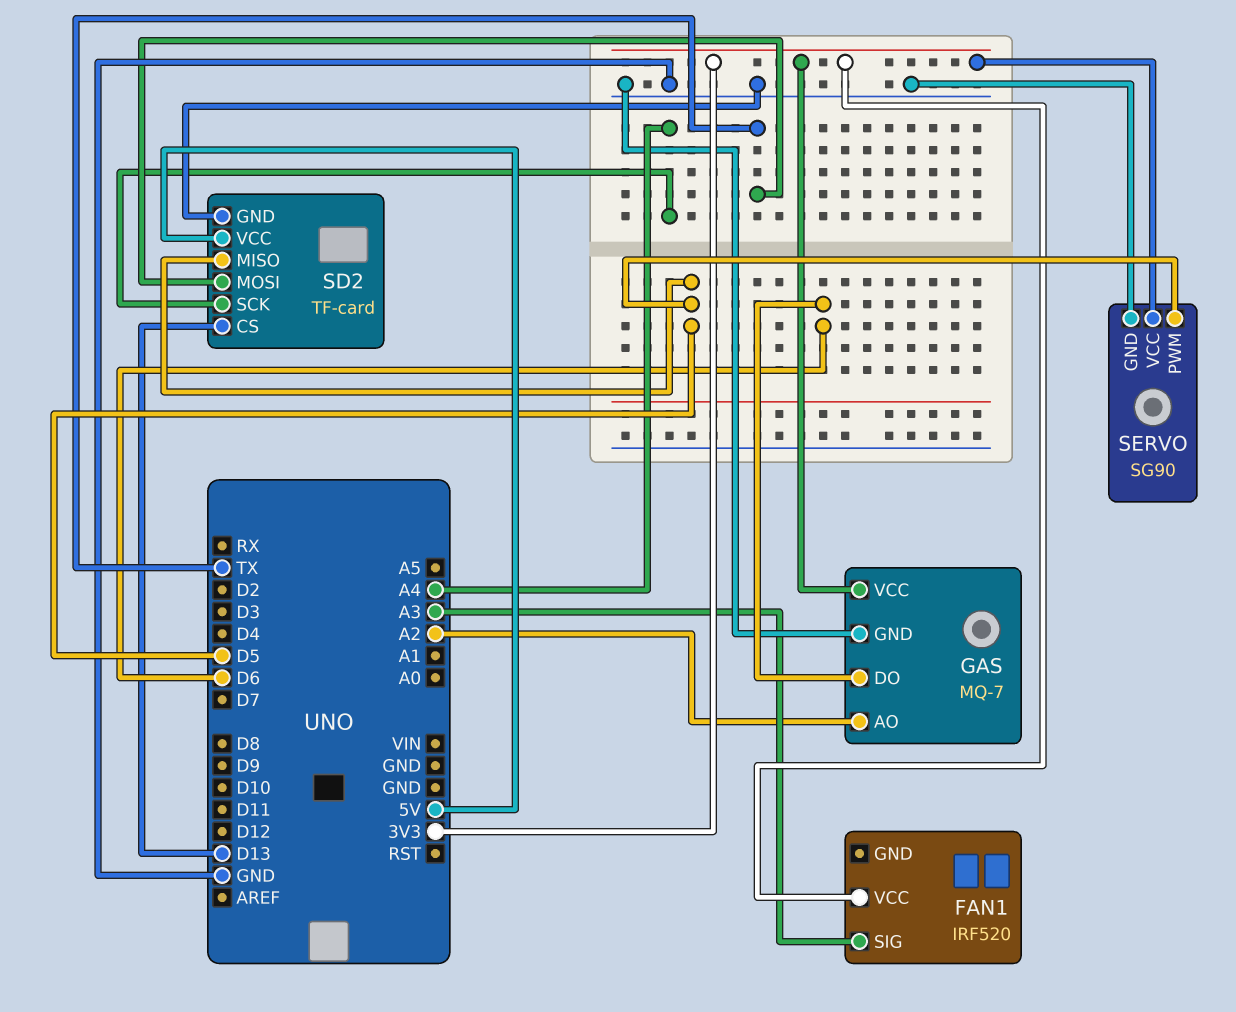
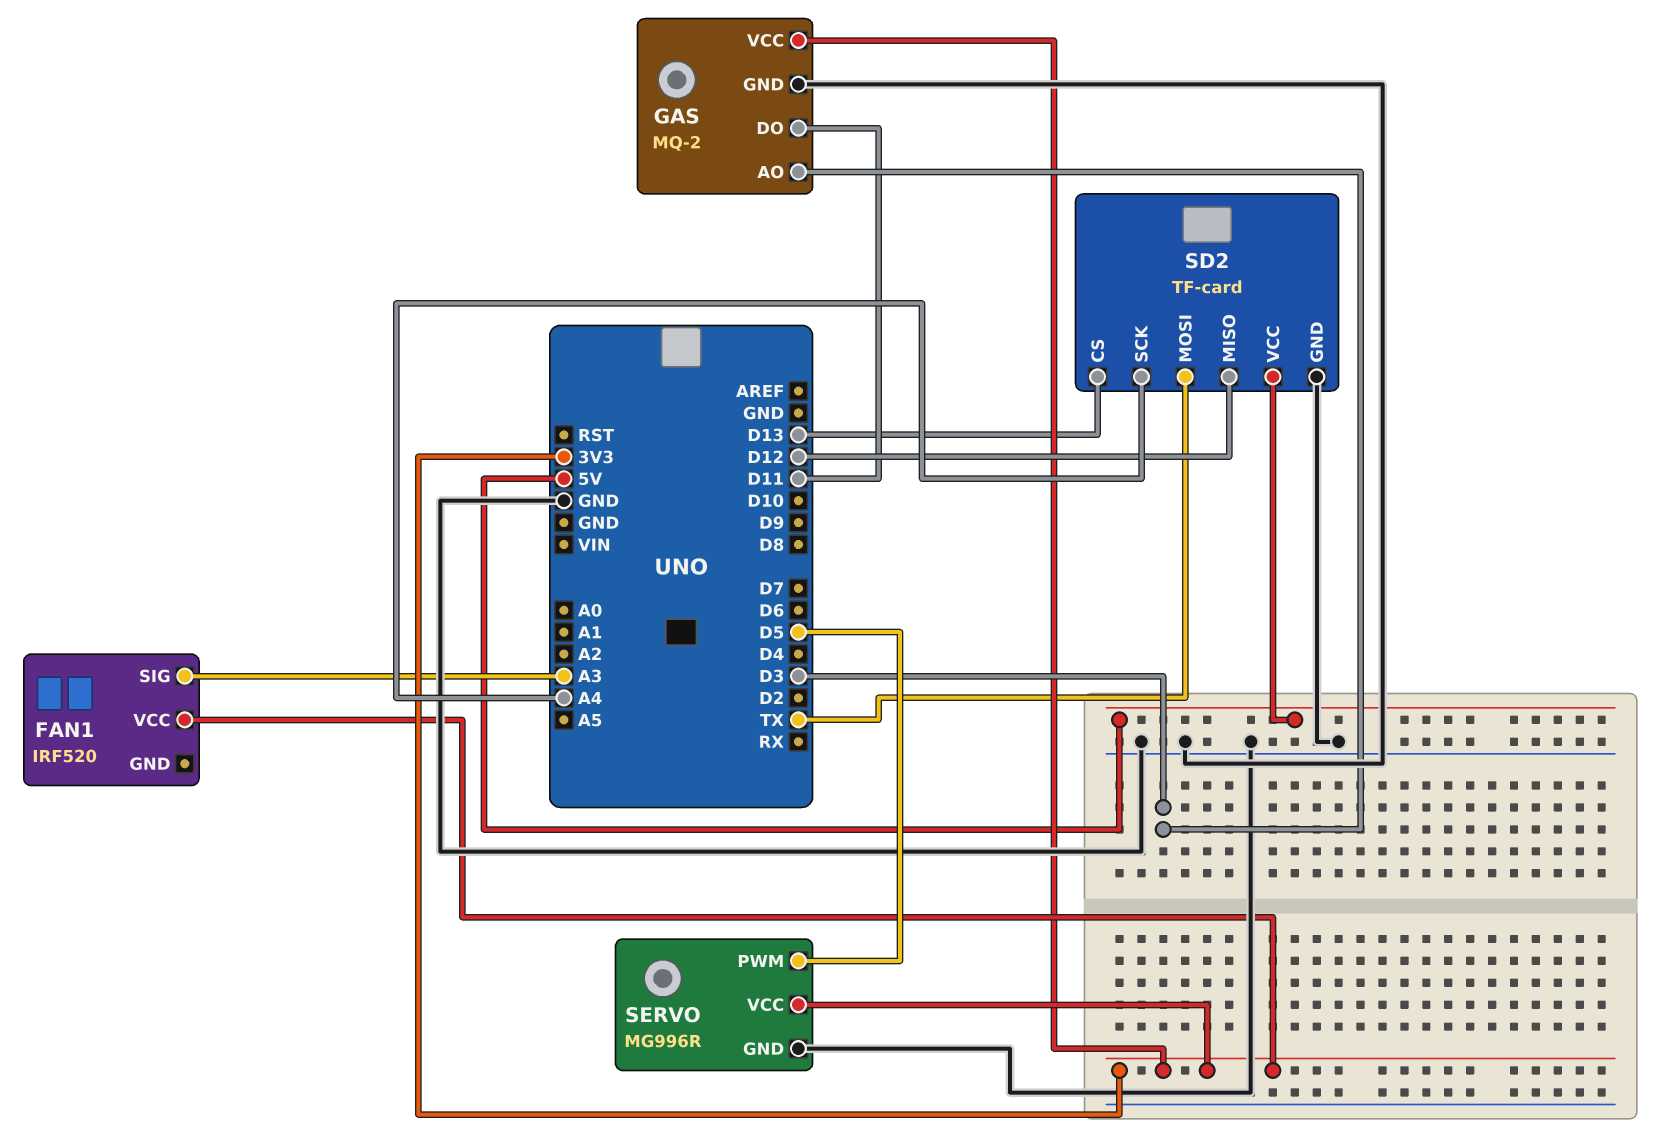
GAS: MQ-7 -> MQ-2
GAS pin AO: A2 -> D3
GAS pin DO: D6 -> D11
SD2 pin MISO: D5 -> D12
SERVO: SG90 -> MG996R

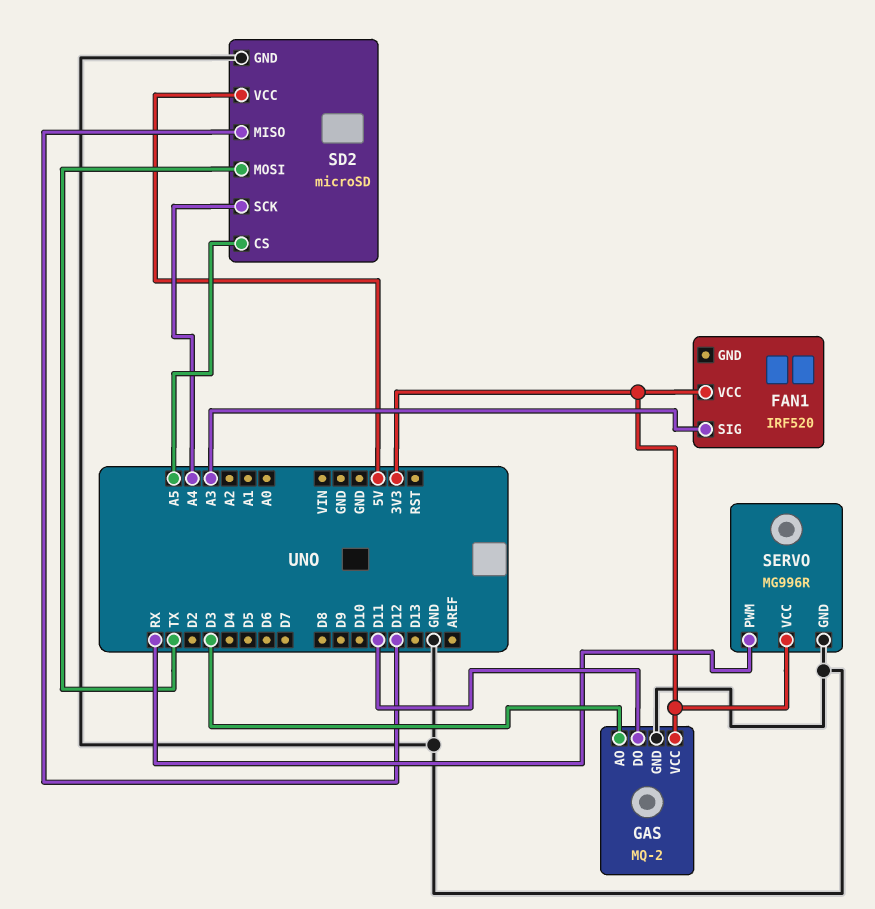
SD2: TF-card -> microSD
SD2 pin CS: D13 -> A5
SERVO pin PWM: D5 -> RX

